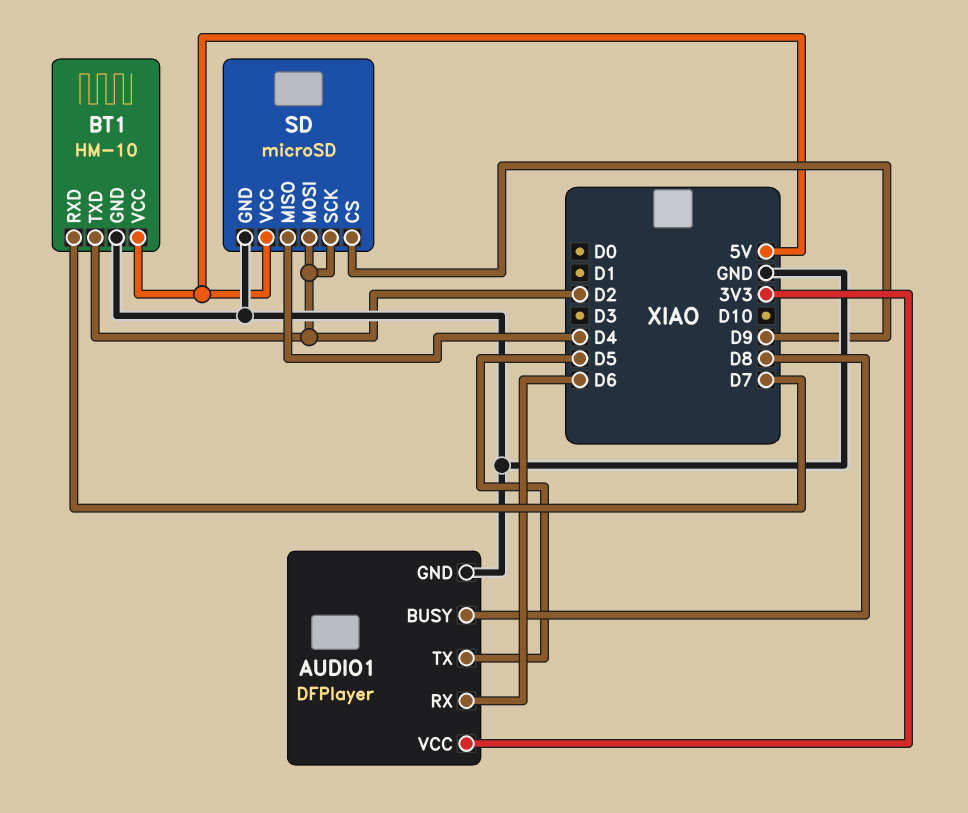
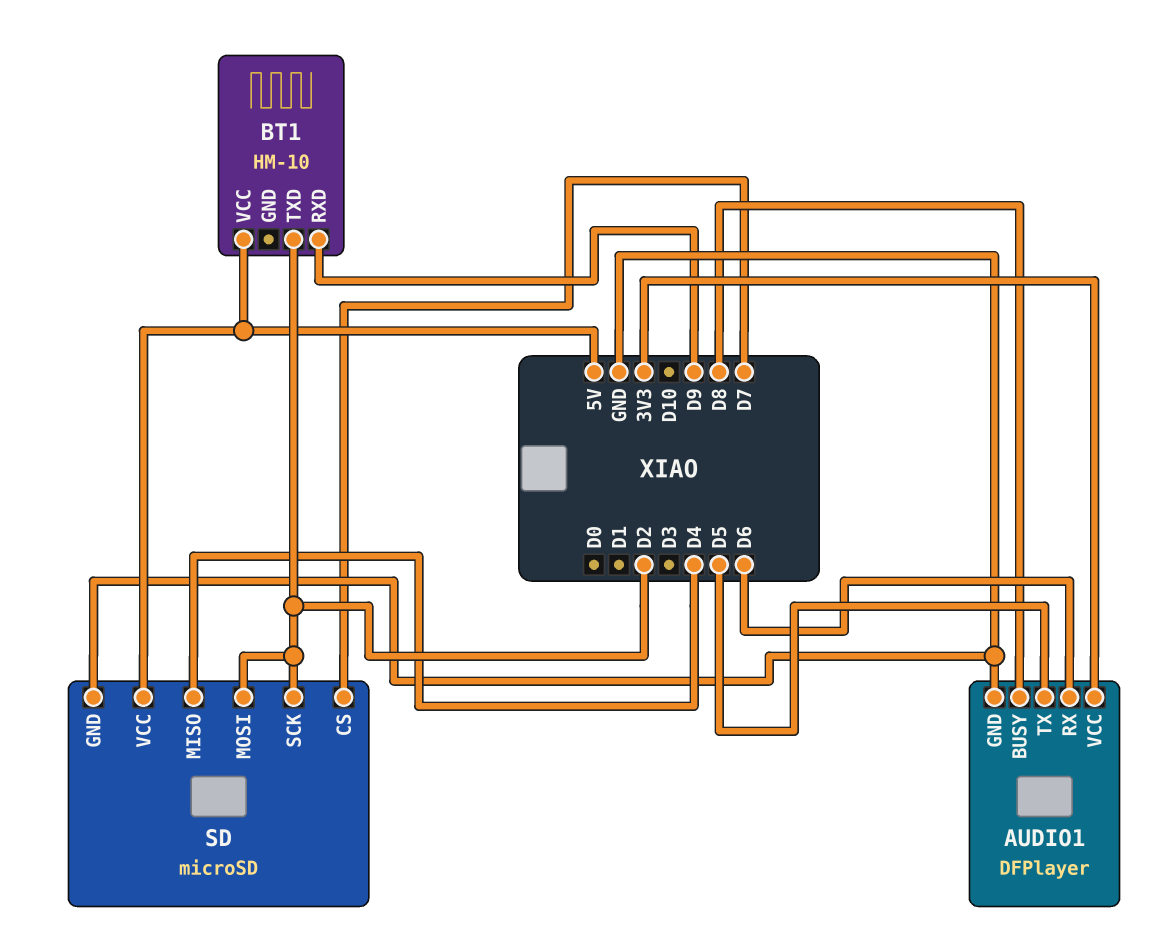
BT1 pin GND: GND -> none
BT1 pin RXD: D7 -> D9
SD pin CS: D9 -> D7

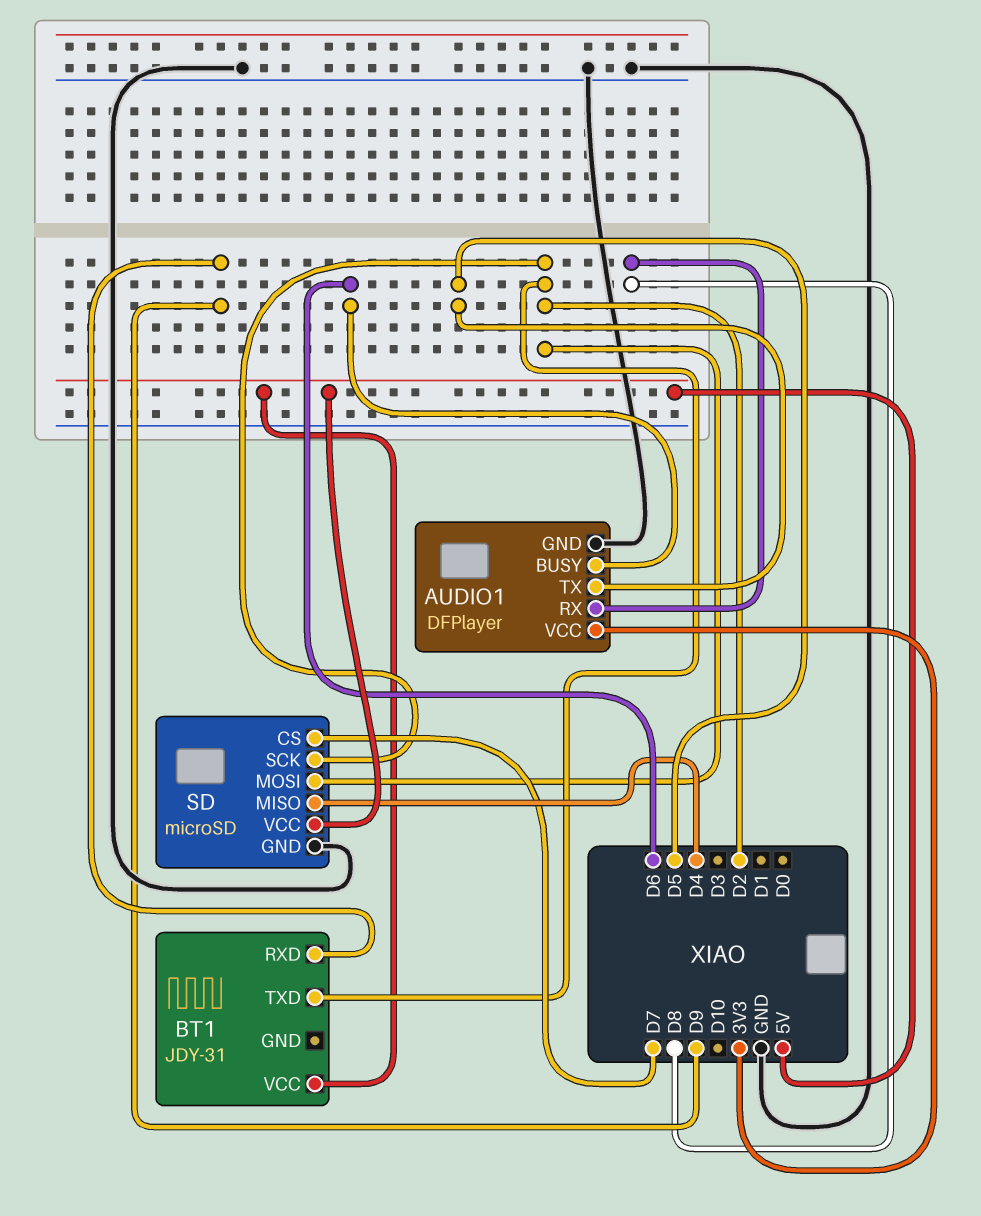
AUDIO1 pin BUSY: D8 -> D6
AUDIO1 pin RX: D6 -> D8
BT1: HM-10 -> JDY-31

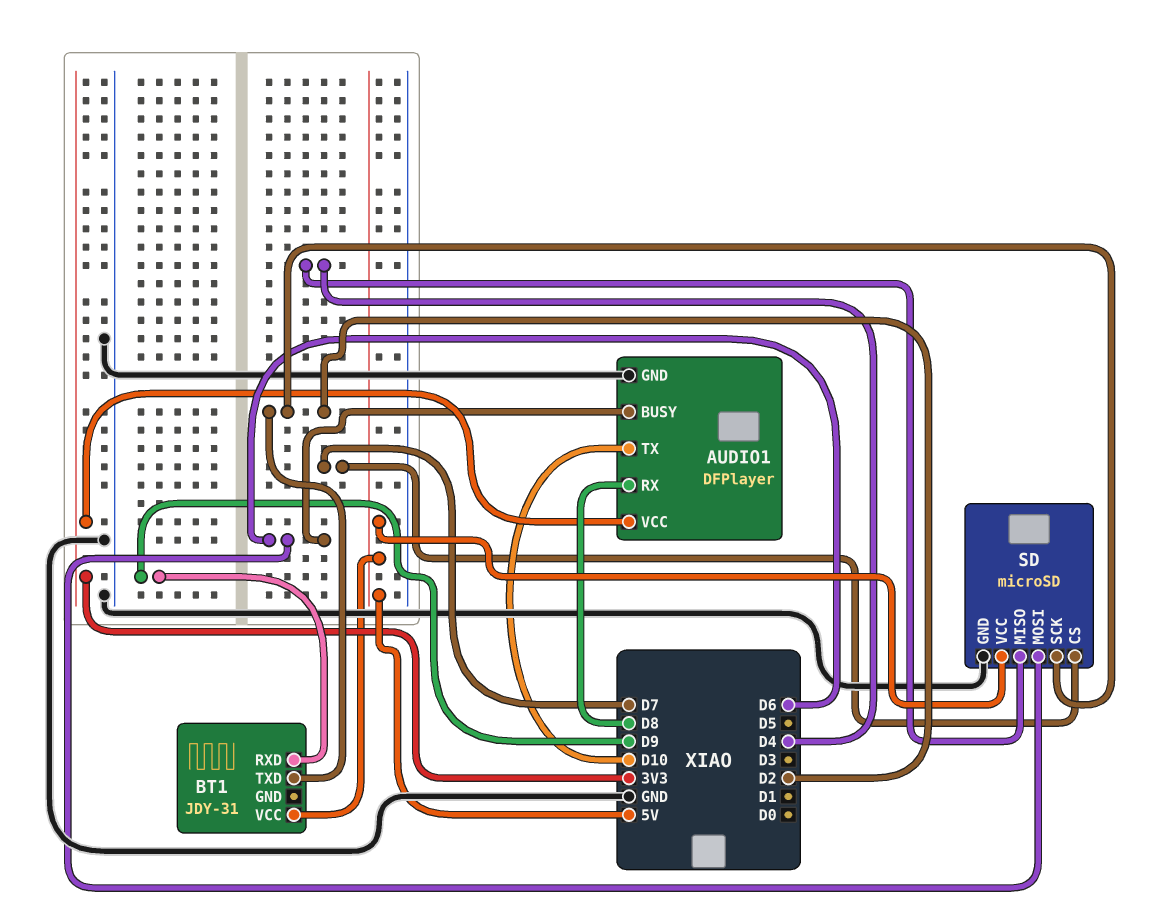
AUDIO1 pin TX: D5 -> D10
SD pin MOSI: D2 -> D6

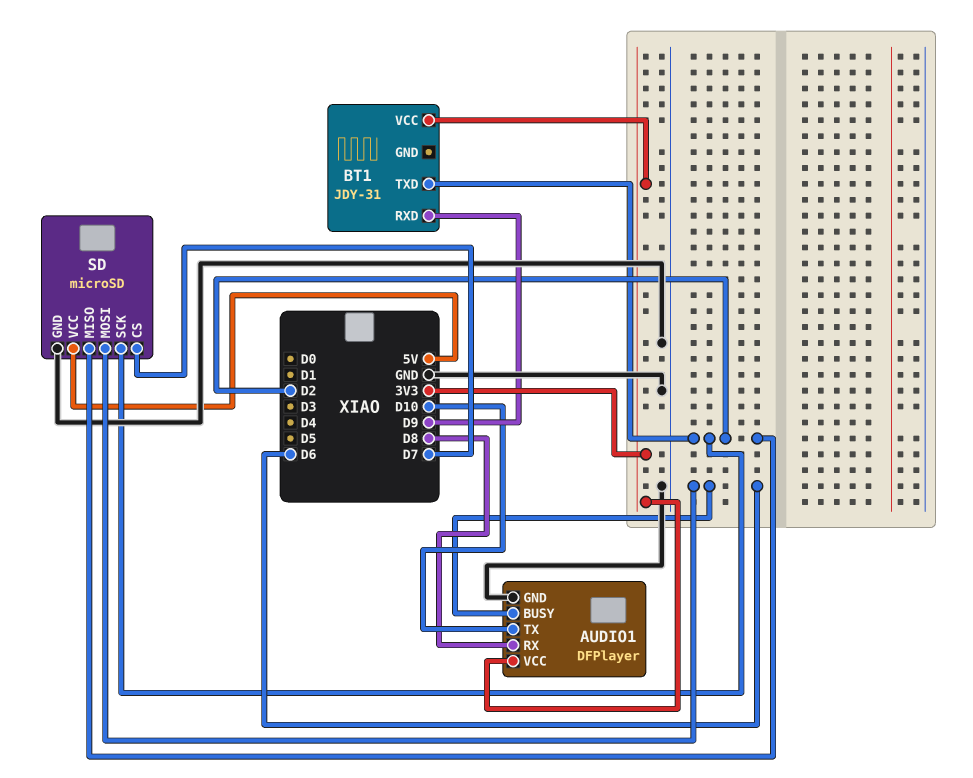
BT1 pin VCC: 5V -> 3V3
SD pin MISO: D4 -> D2

